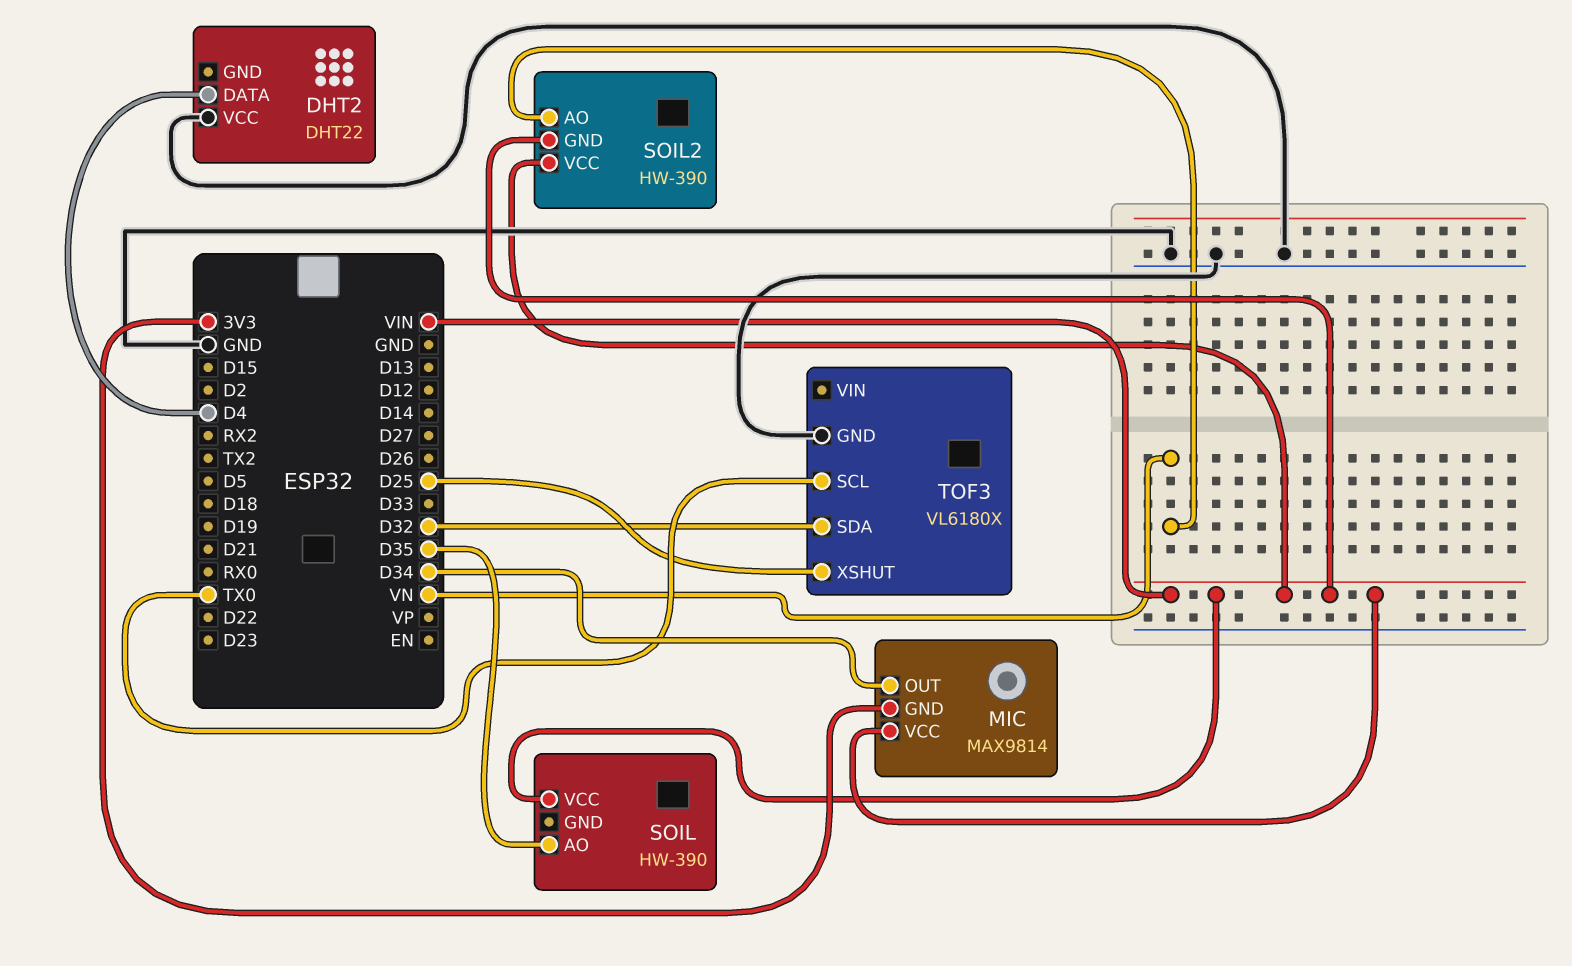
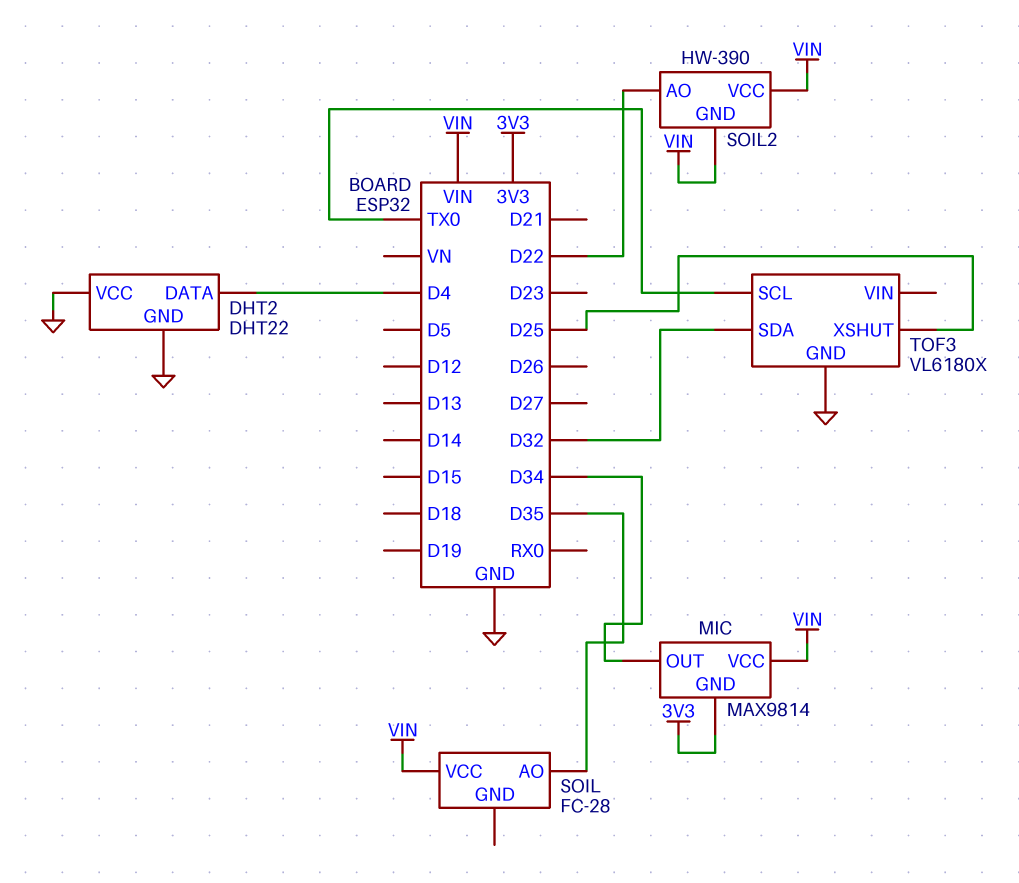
DHT2 pin GND: none -> GND
SOIL: HW-390 -> FC-28
SOIL2 pin AO: VN -> D22

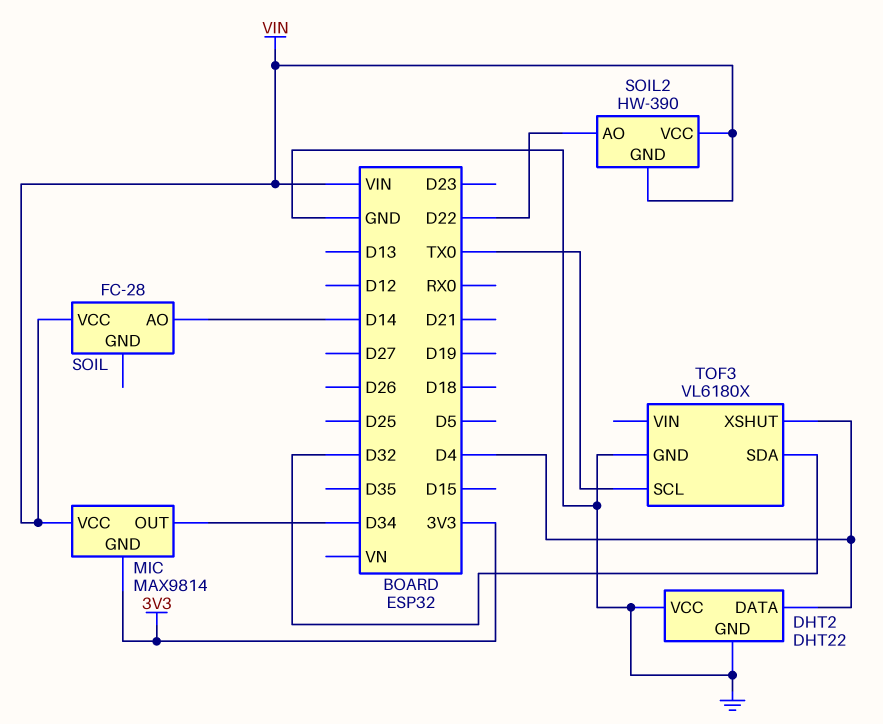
SOIL pin AO: D35 -> D14
TOF3 pin XSHUT: D25 -> D4

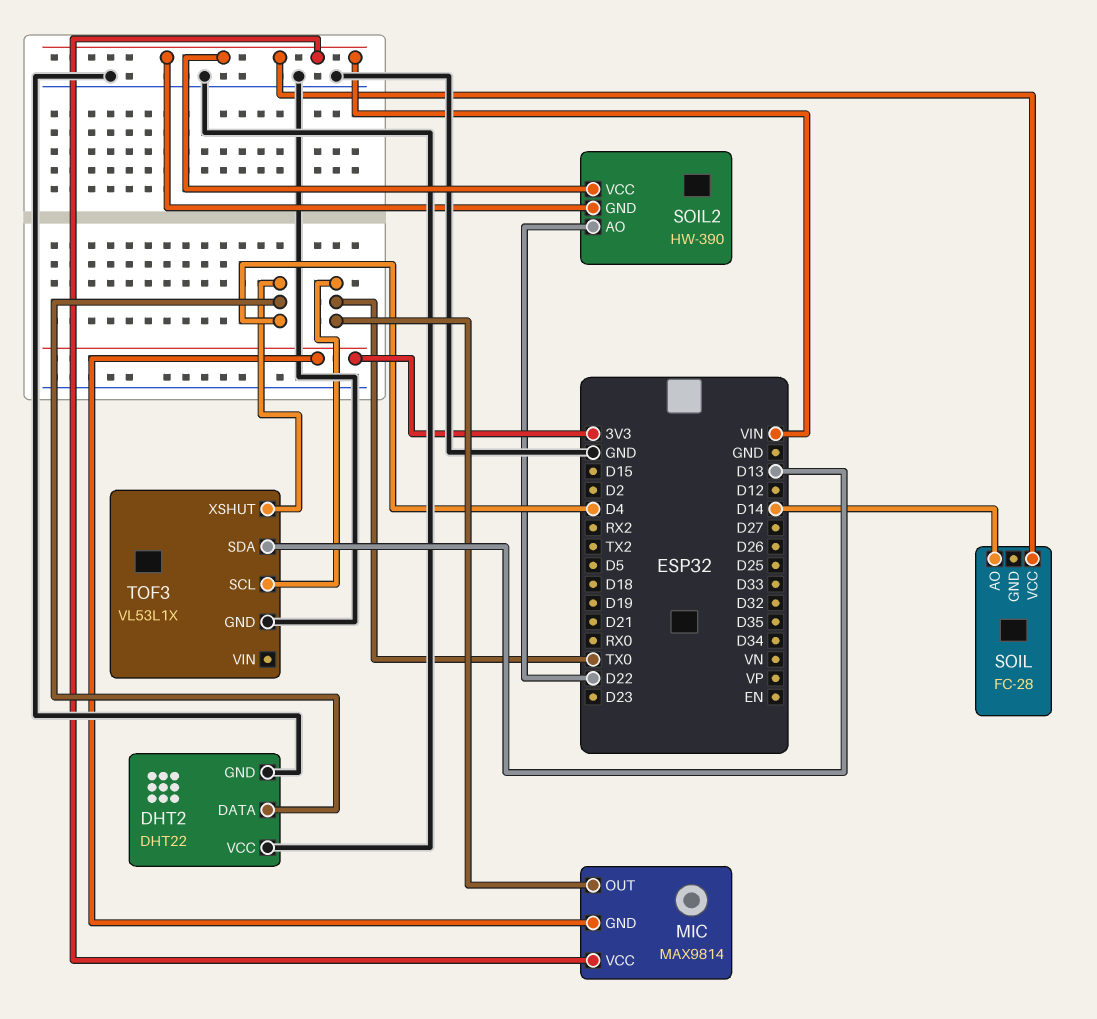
MIC pin OUT: D34 -> TX0
TOF3: VL6180X -> VL53L1X
TOF3 pin SDA: D32 -> D13

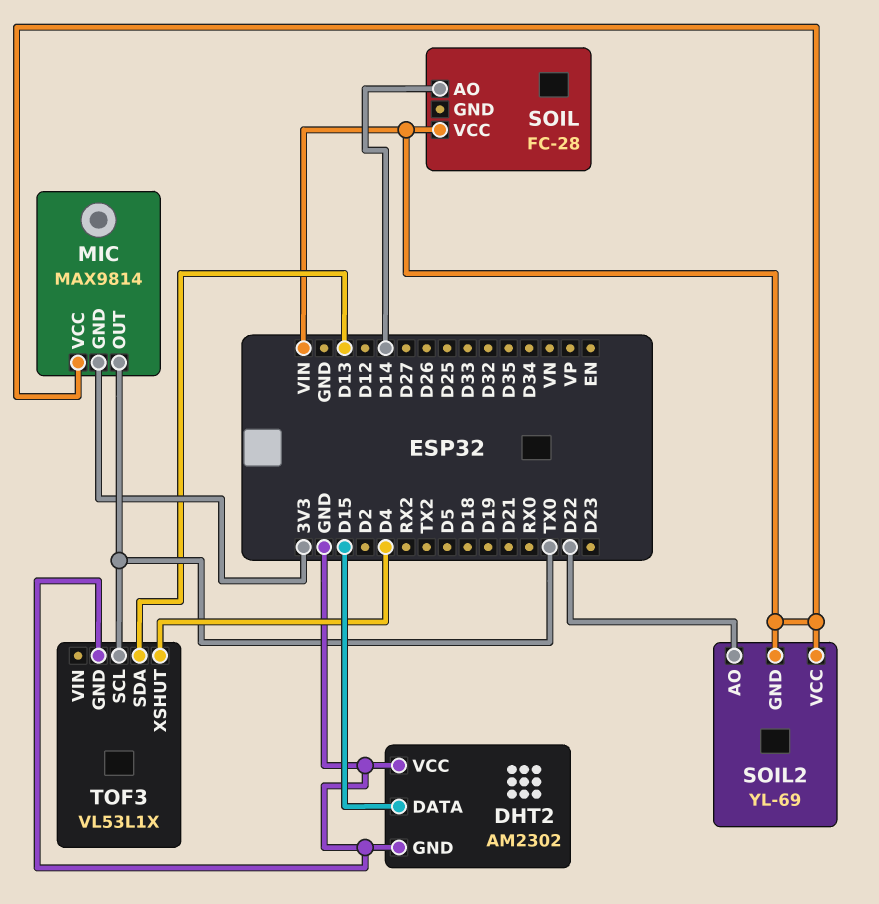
DHT2: DHT22 -> AM2302
DHT2 pin DATA: D4 -> D15
SOIL2: HW-390 -> YL-69

